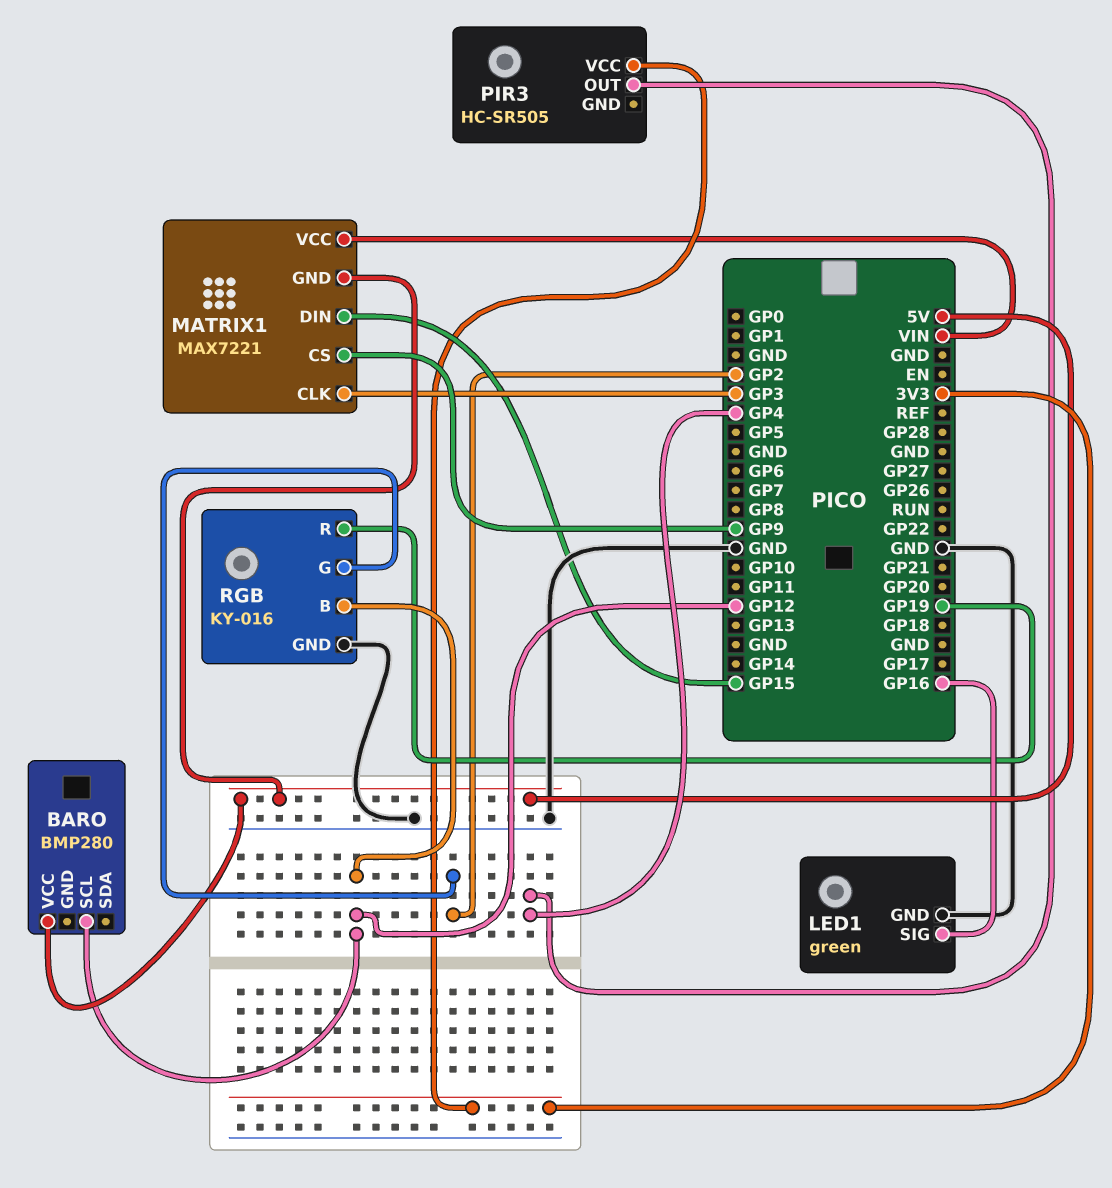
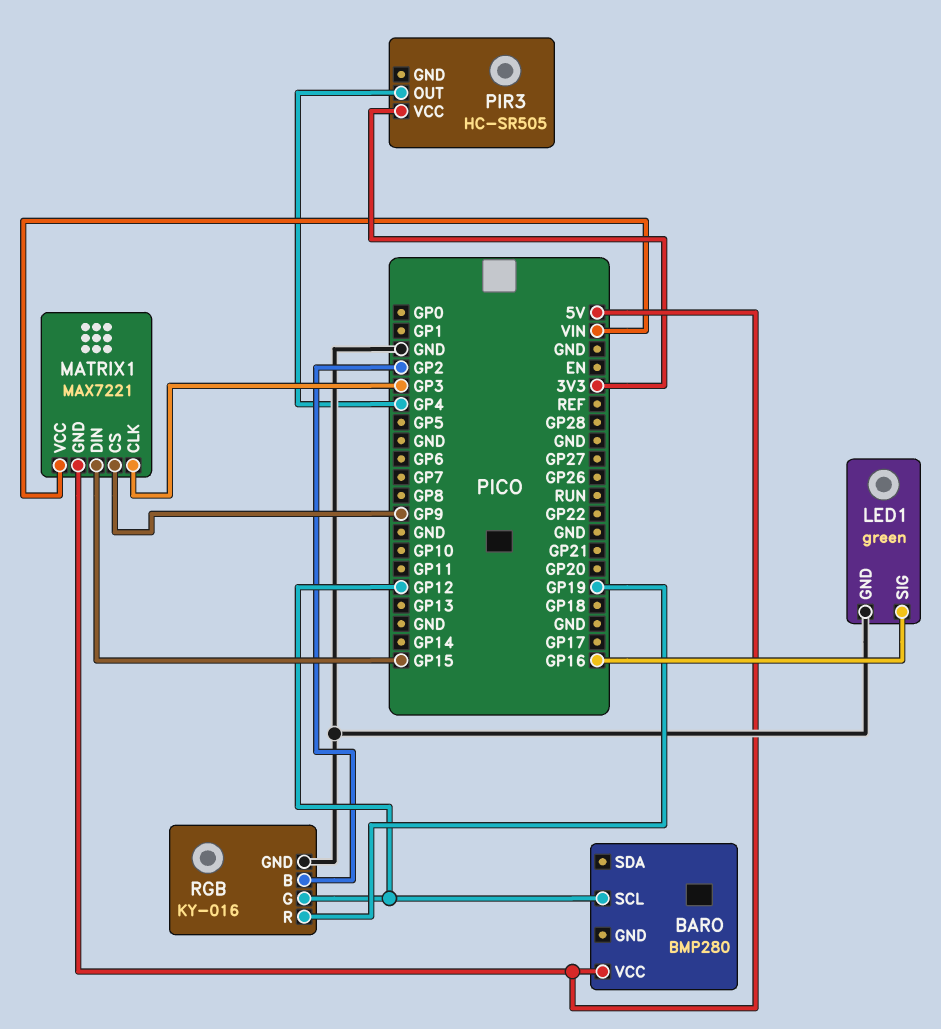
RGB pin B: GP12 -> GP2
RGB pin G: GP2 -> GP12

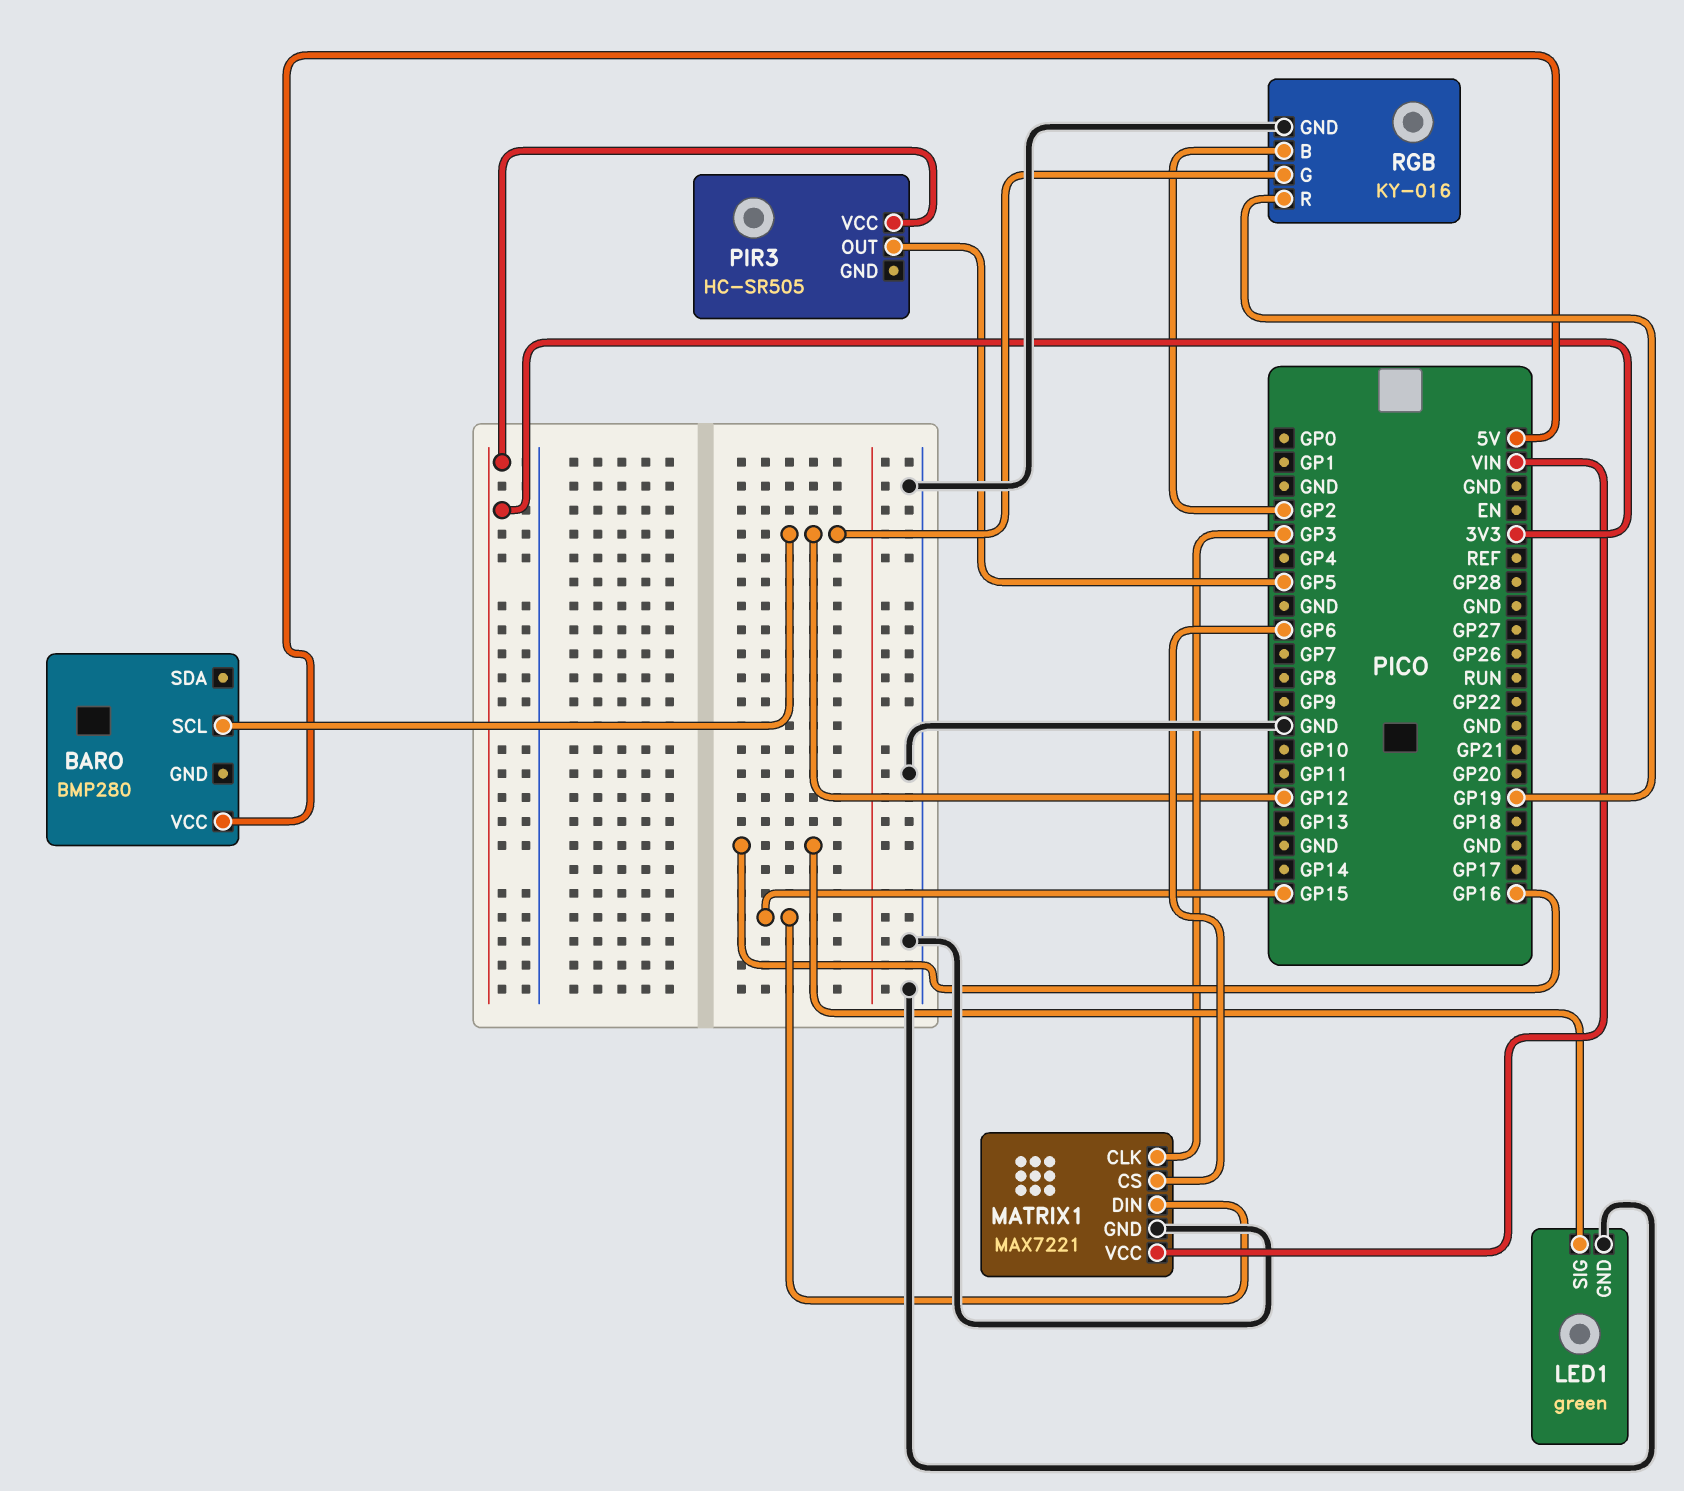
MATRIX1 pin CS: GP9 -> GP6
MATRIX1 pin GND: 5V -> GND
PIR3 pin OUT: GP4 -> GP5

